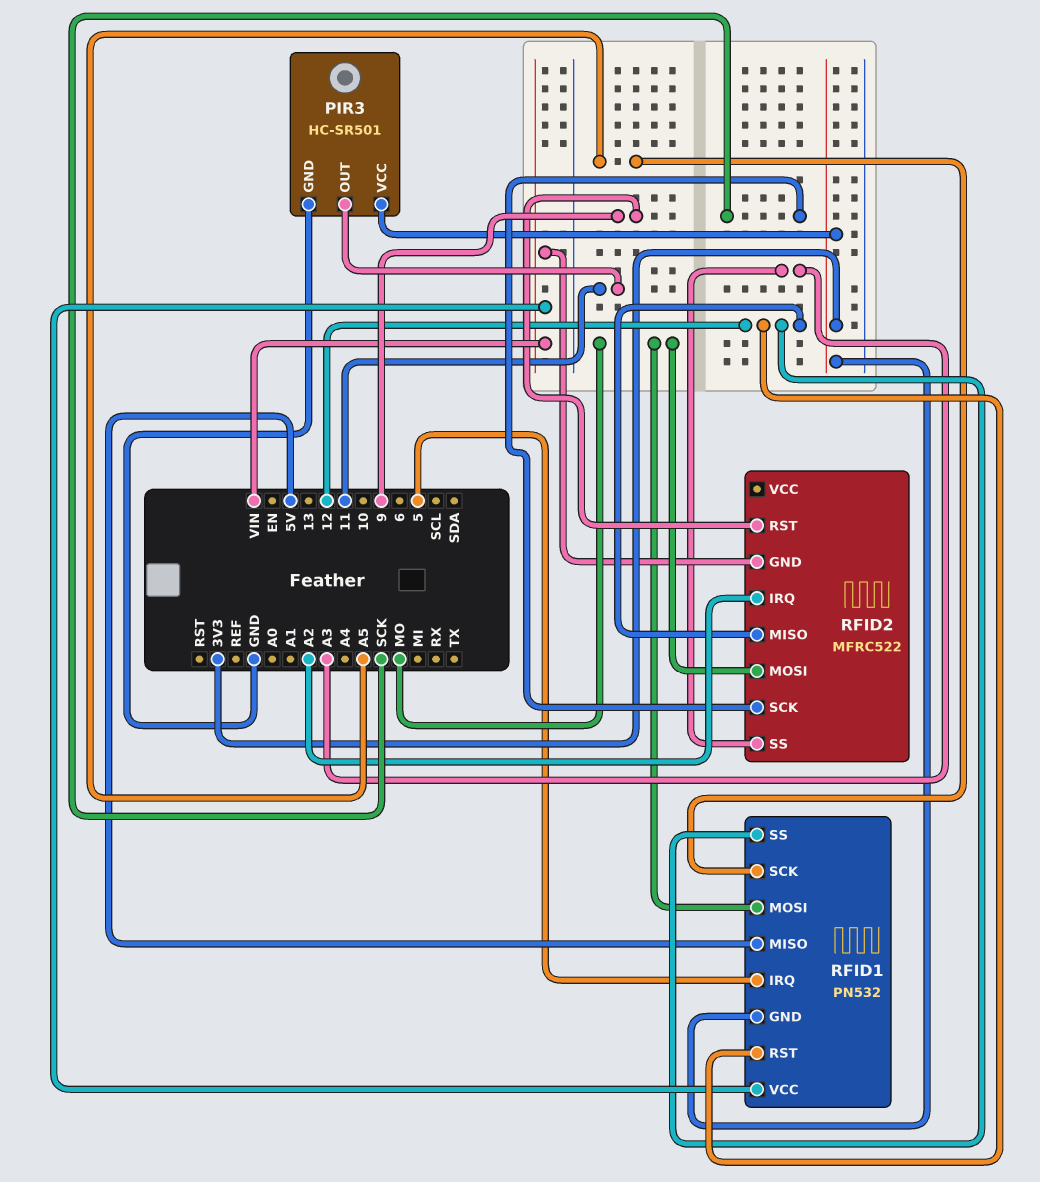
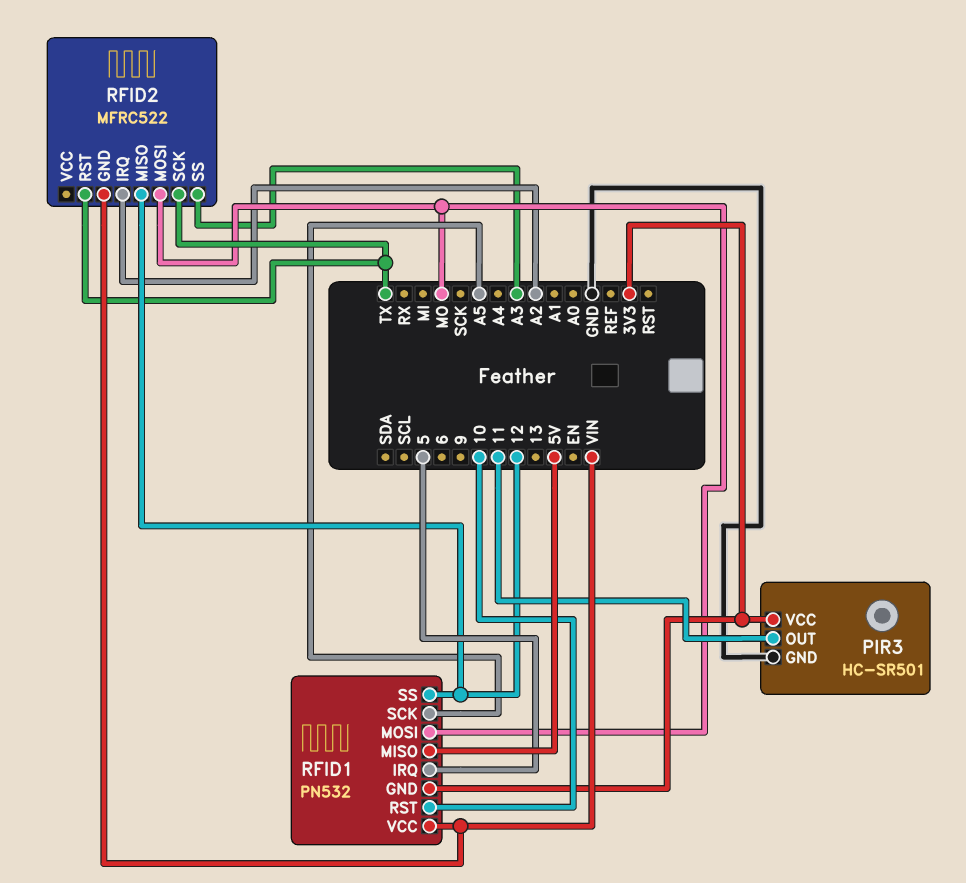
RFID1 pin RST: 12 -> 10
RFID2 pin RST: 9 -> TX
RFID2 pin SCK: SCK -> TX

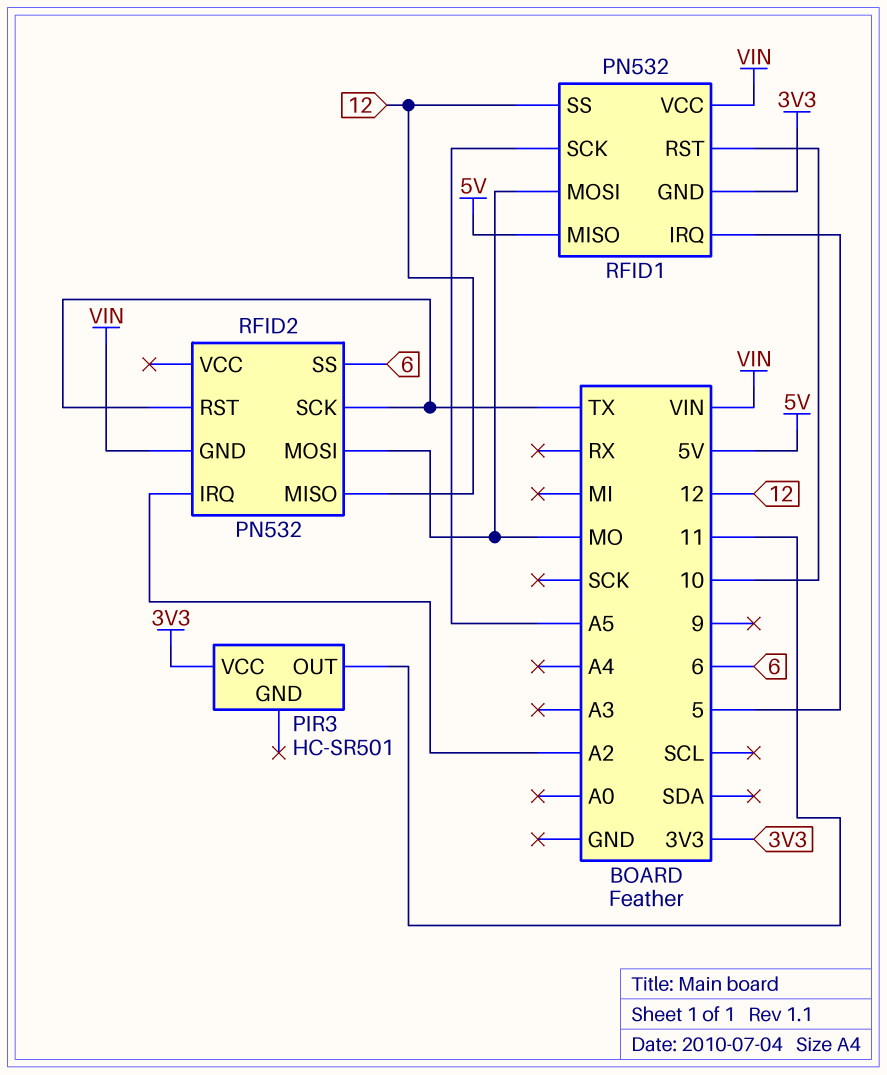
PIR3 pin GND: GND -> none
RFID2: MFRC522 -> PN532
RFID2 pin SS: A3 -> 6

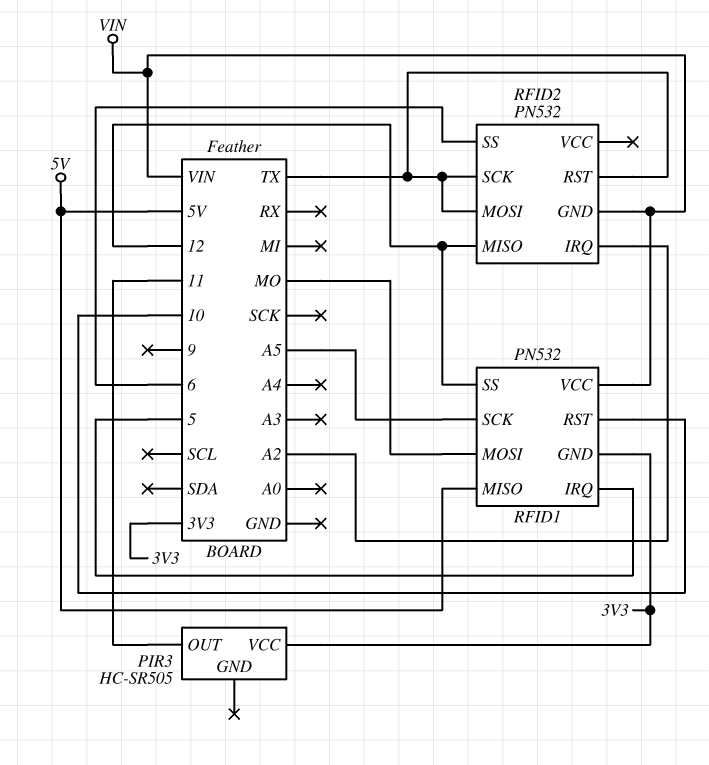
PIR3: HC-SR501 -> HC-SR505
RFID2 pin MOSI: MO -> TX

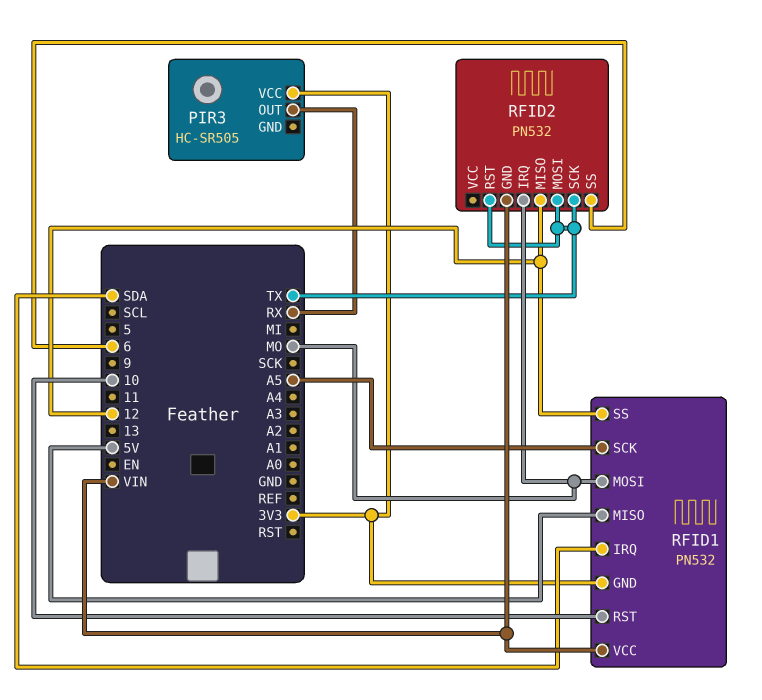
PIR3 pin OUT: 11 -> RX
RFID1 pin IRQ: 5 -> SDA
RFID2 pin IRQ: A2 -> MO

